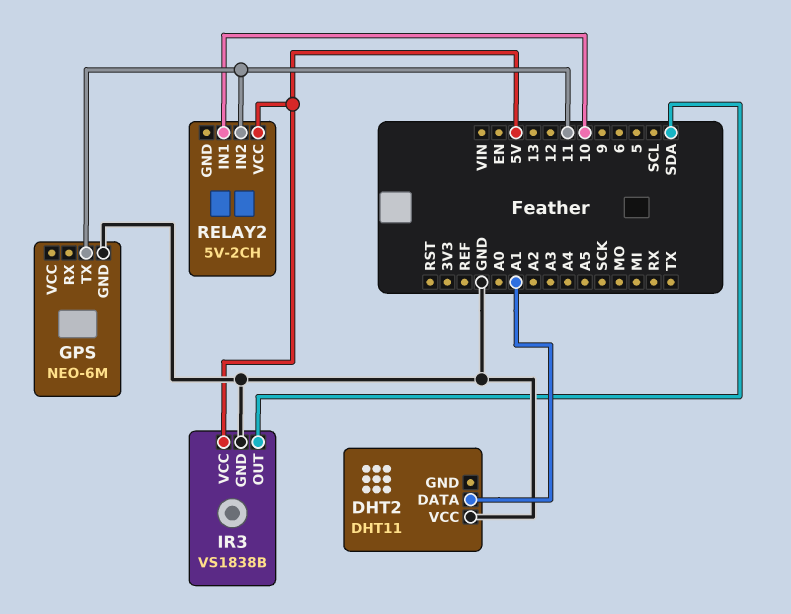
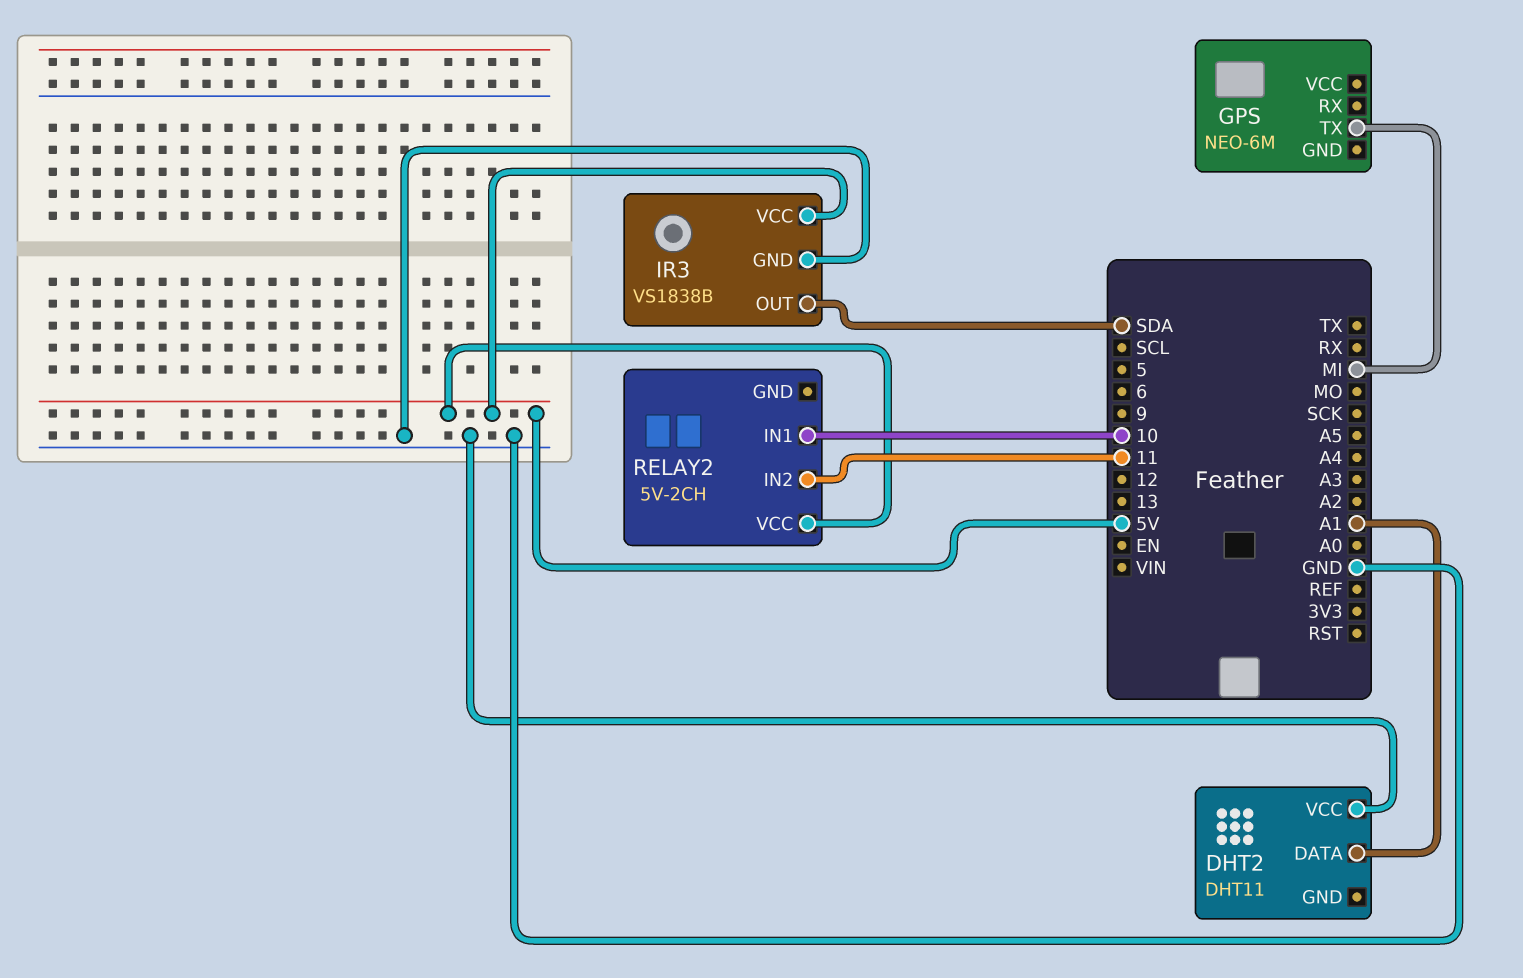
GPS pin GND: GND -> none
GPS pin TX: 11 -> MI

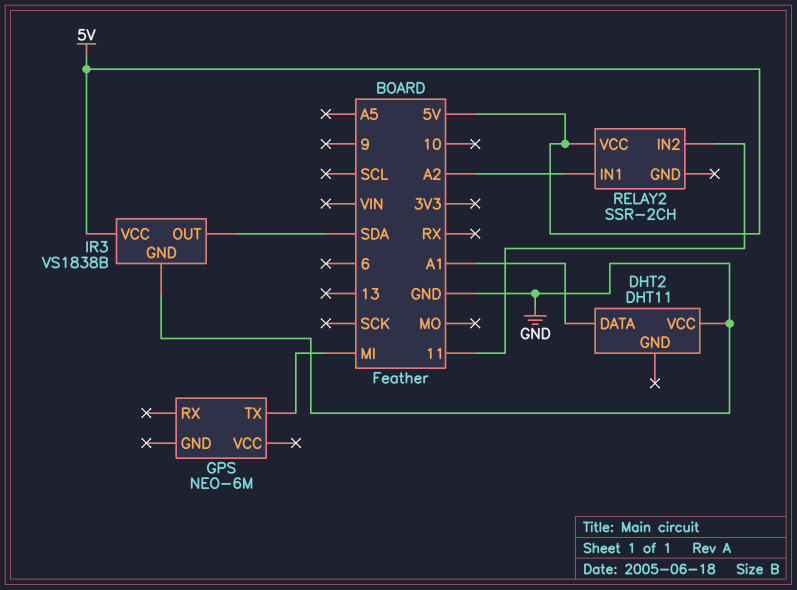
RELAY2: 5V-2CH -> SSR-2CH
RELAY2 pin IN1: 10 -> A2

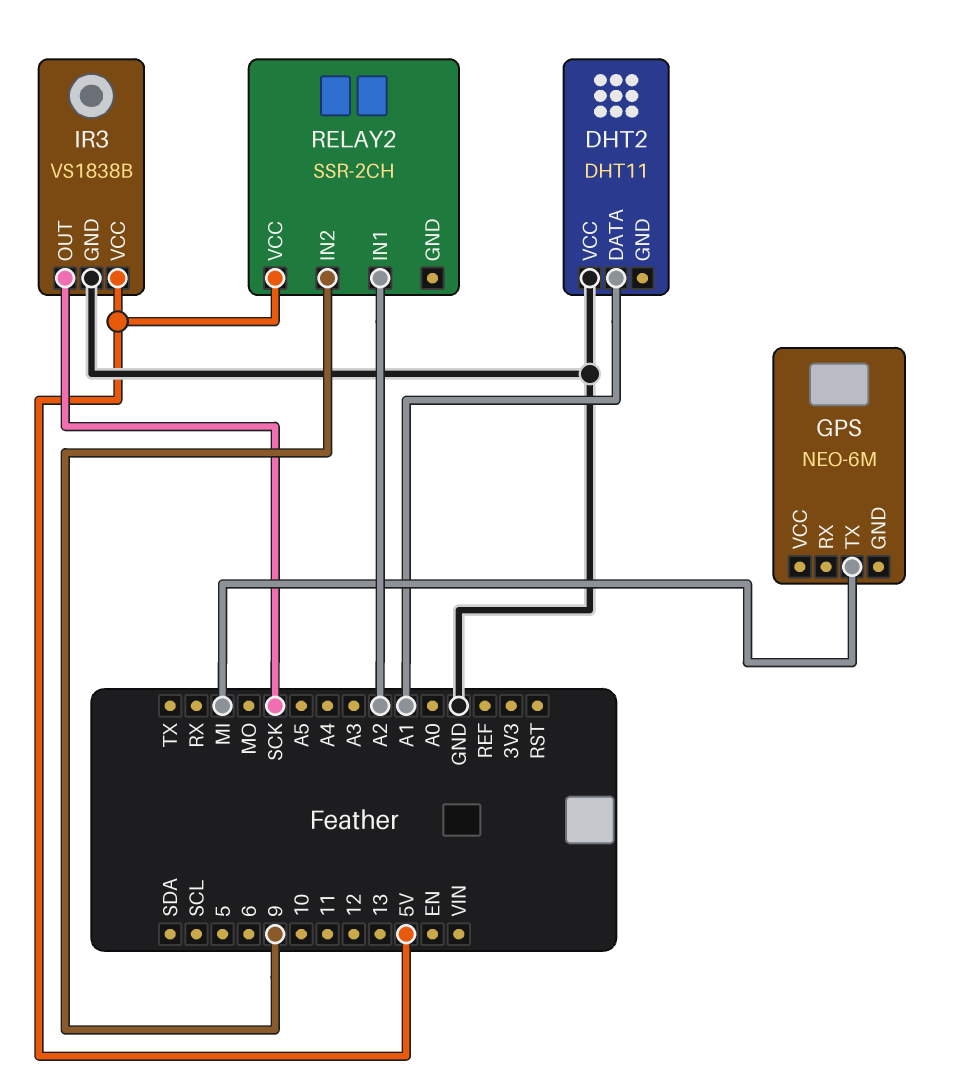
IR3 pin OUT: SDA -> SCK
RELAY2 pin IN2: 11 -> 9

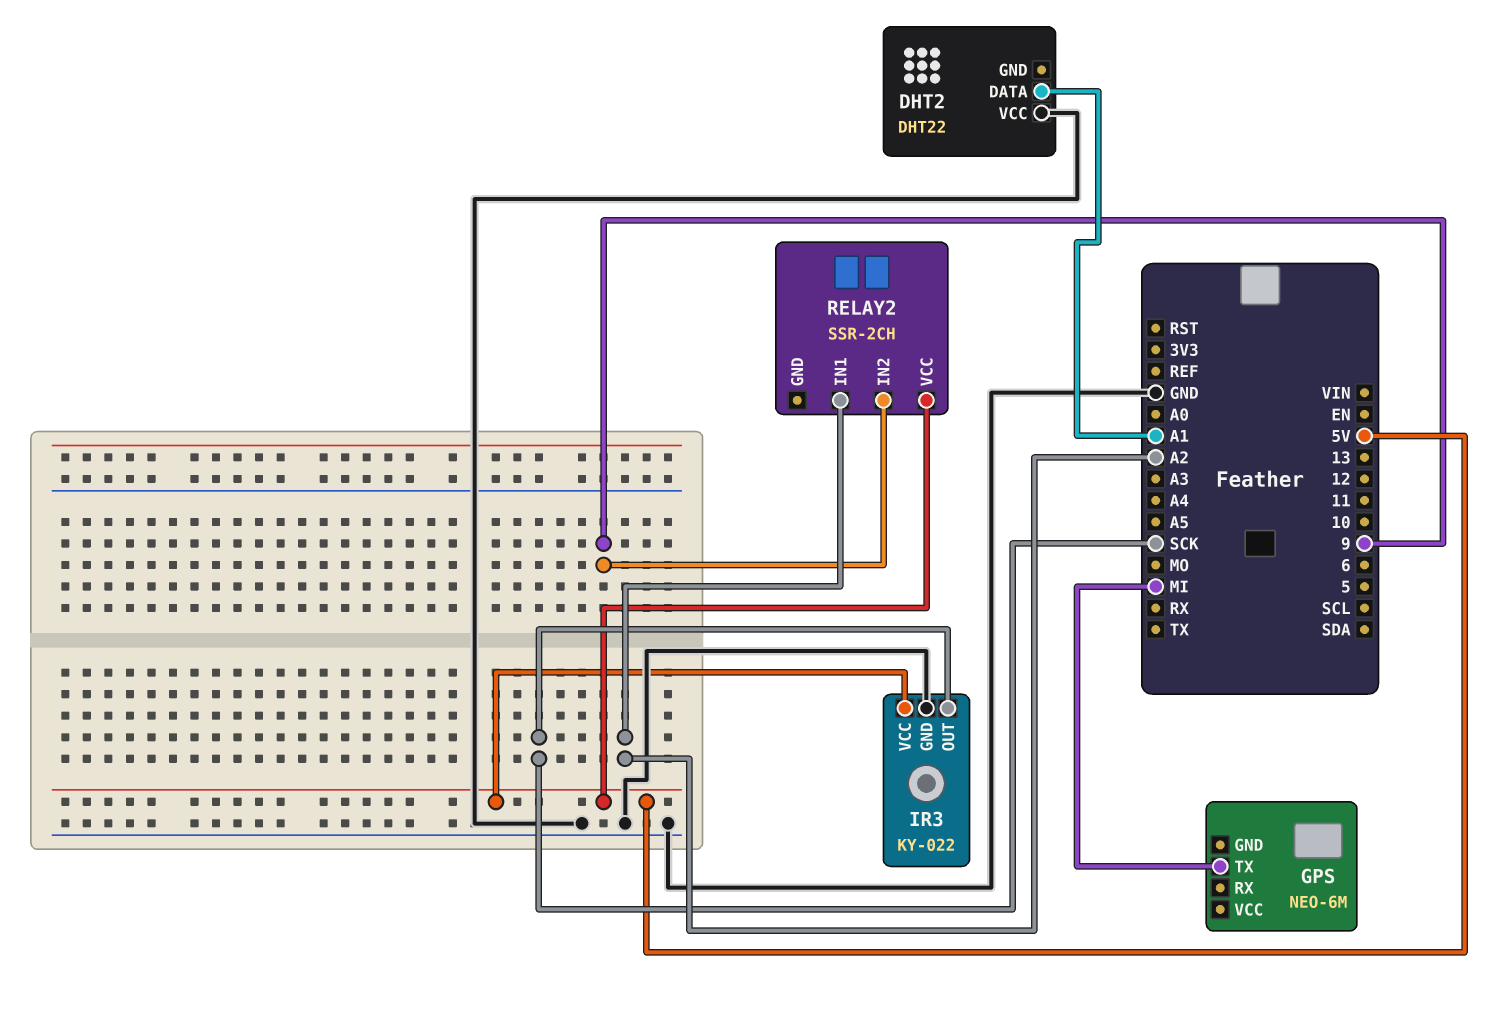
DHT2: DHT11 -> DHT22
IR3: VS1838B -> KY-022

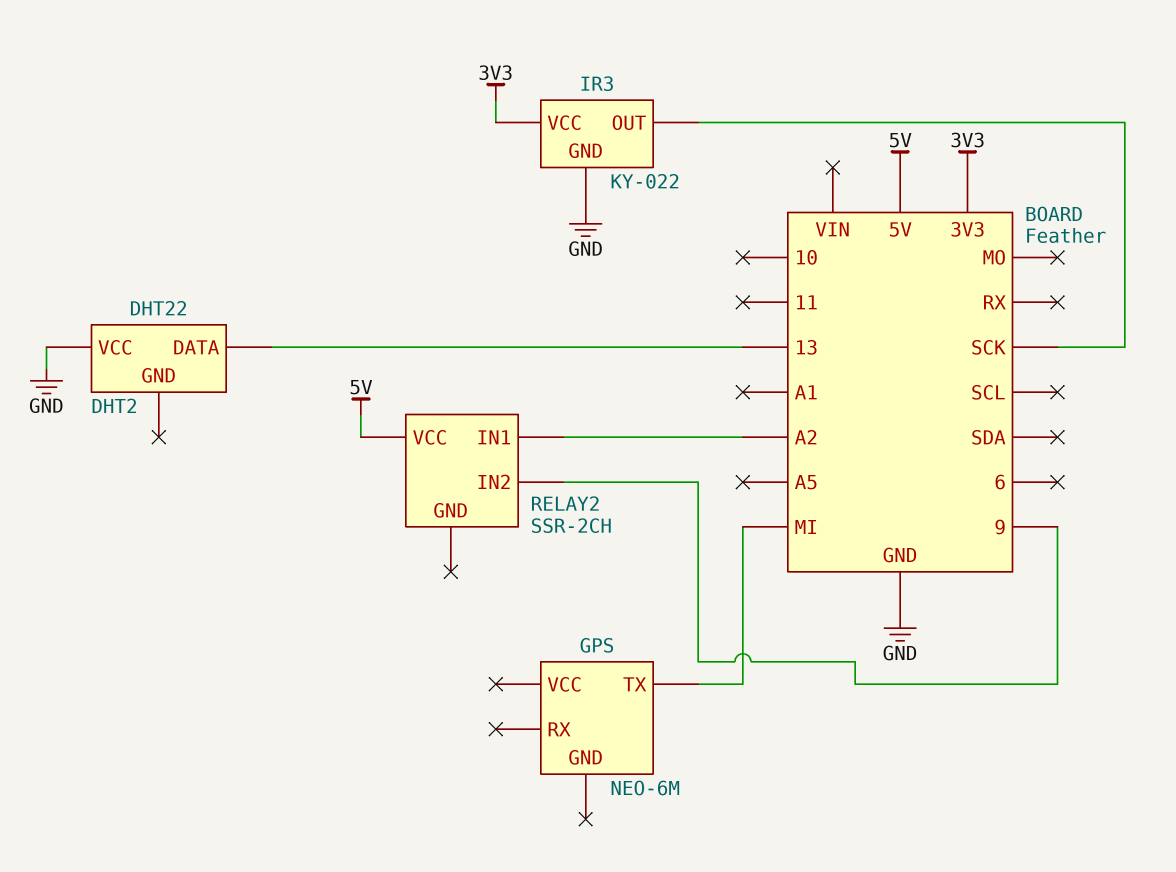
DHT2 pin DATA: A1 -> 13
IR3 pin VCC: 5V -> 3V3

